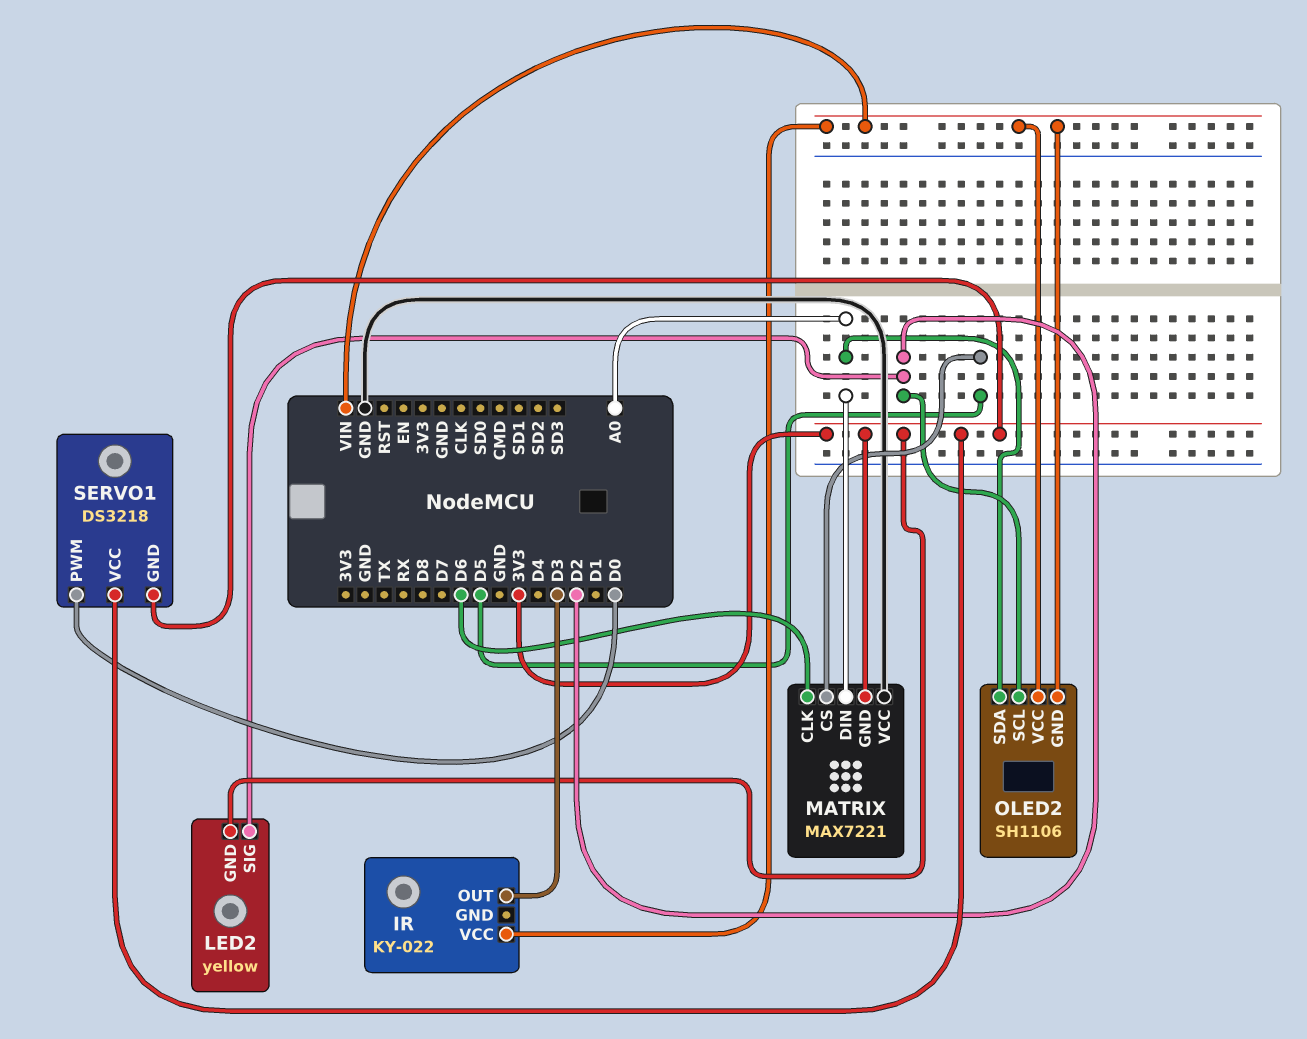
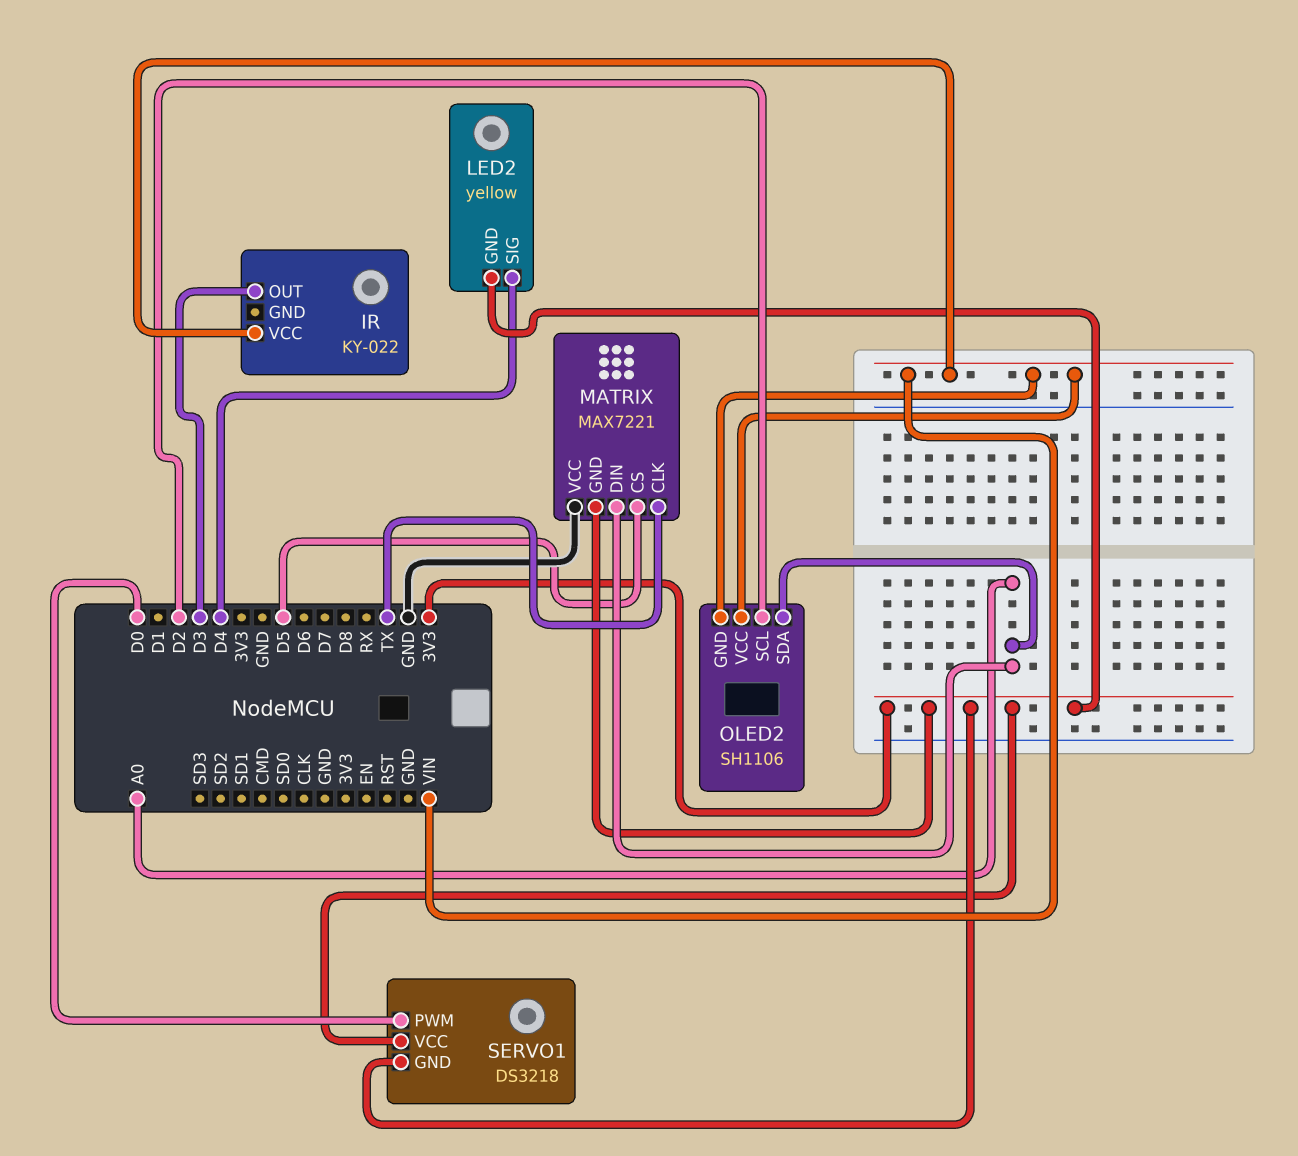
LED2 pin SIG: D2 -> D4
MATRIX pin CLK: D6 -> TX

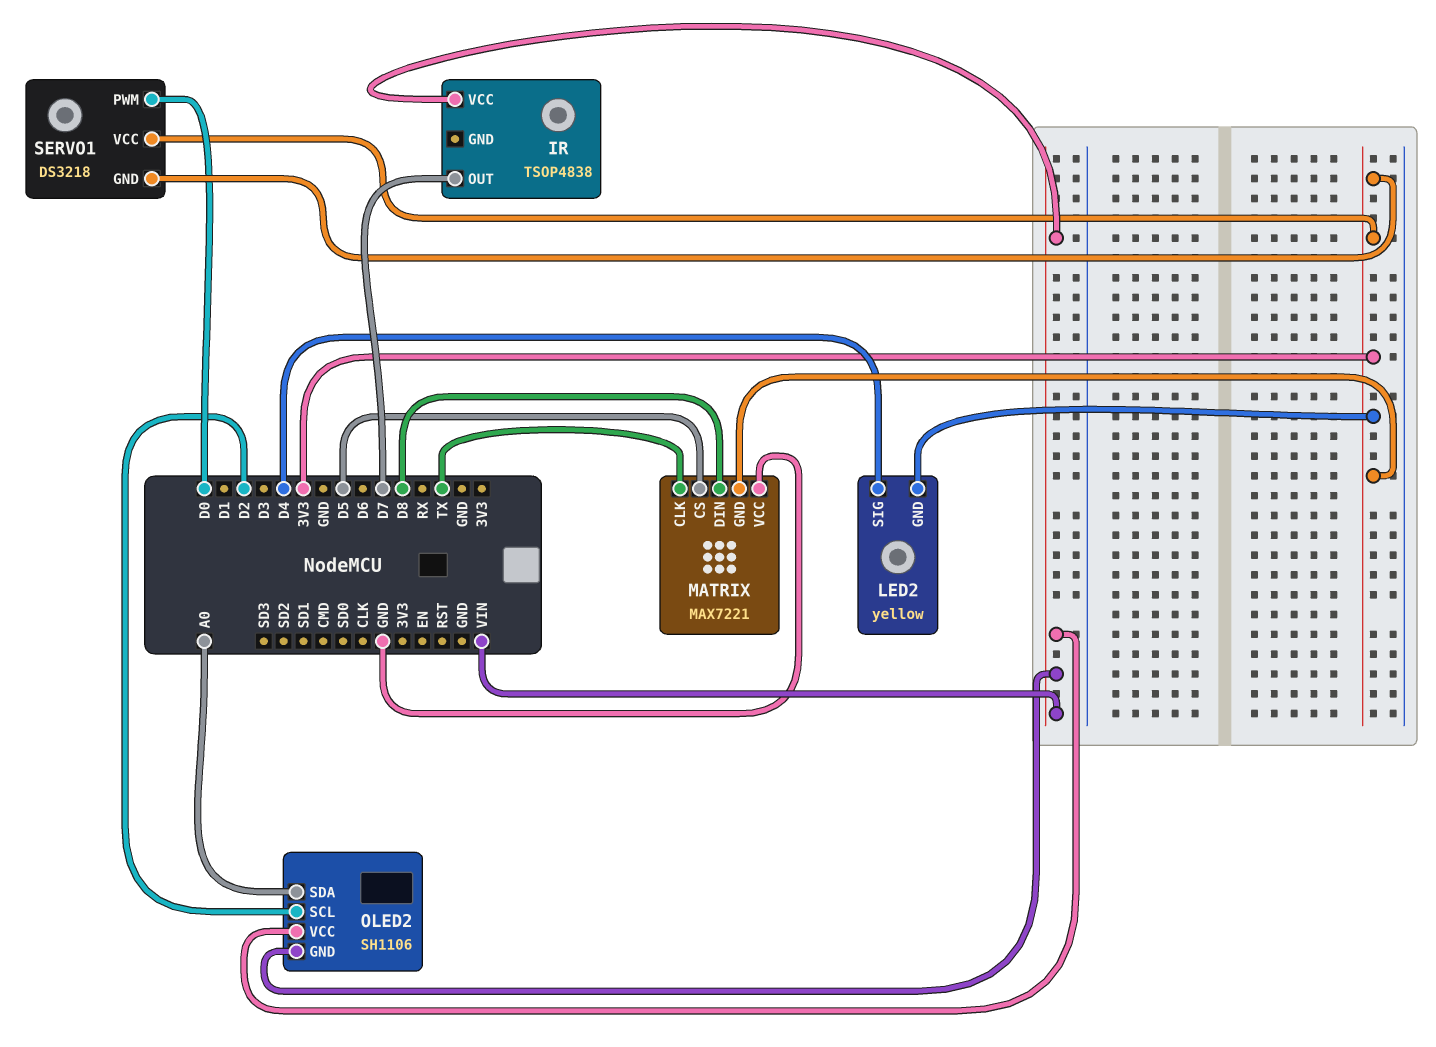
IR: KY-022 -> TSOP4838
IR pin OUT: D3 -> D7
MATRIX pin DIN: A0 -> D8

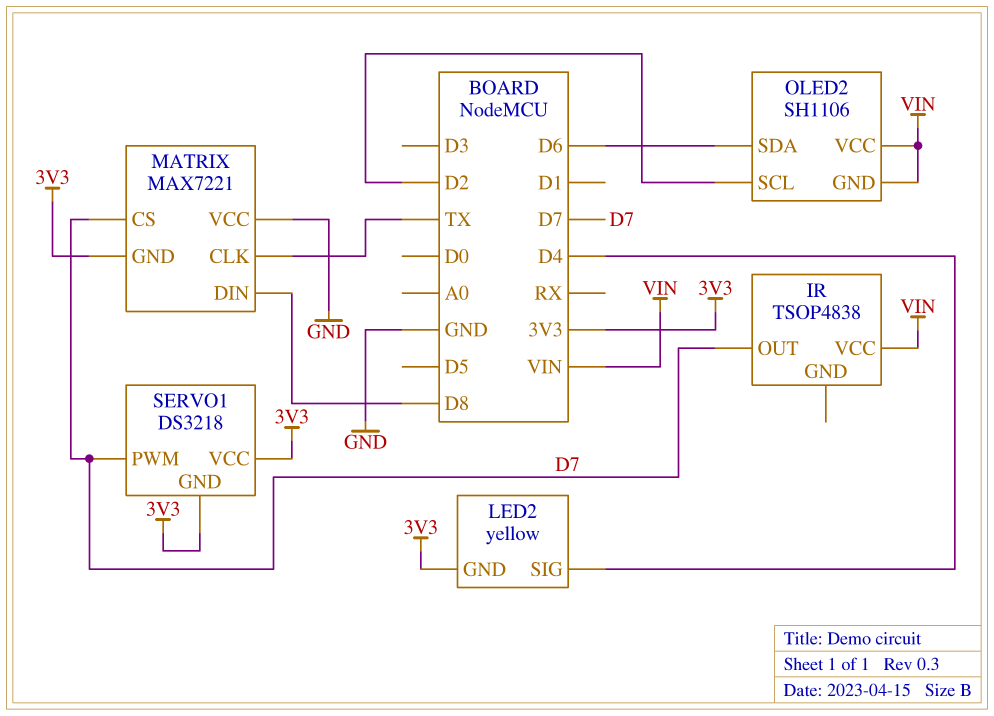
MATRIX pin CS: D5 -> D7
OLED2 pin SDA: A0 -> D6
SERVO1 pin PWM: D0 -> D7

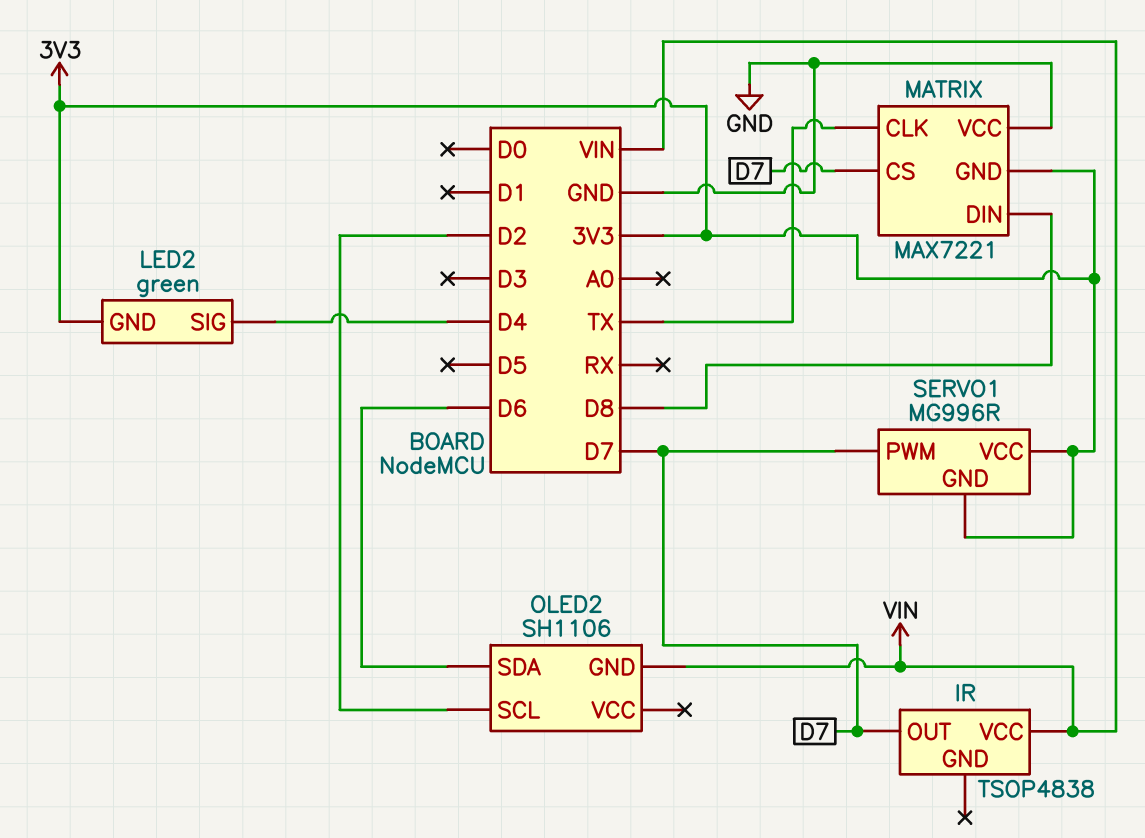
LED2: yellow -> green
OLED2 pin VCC: VIN -> none
SERVO1: DS3218 -> MG996R

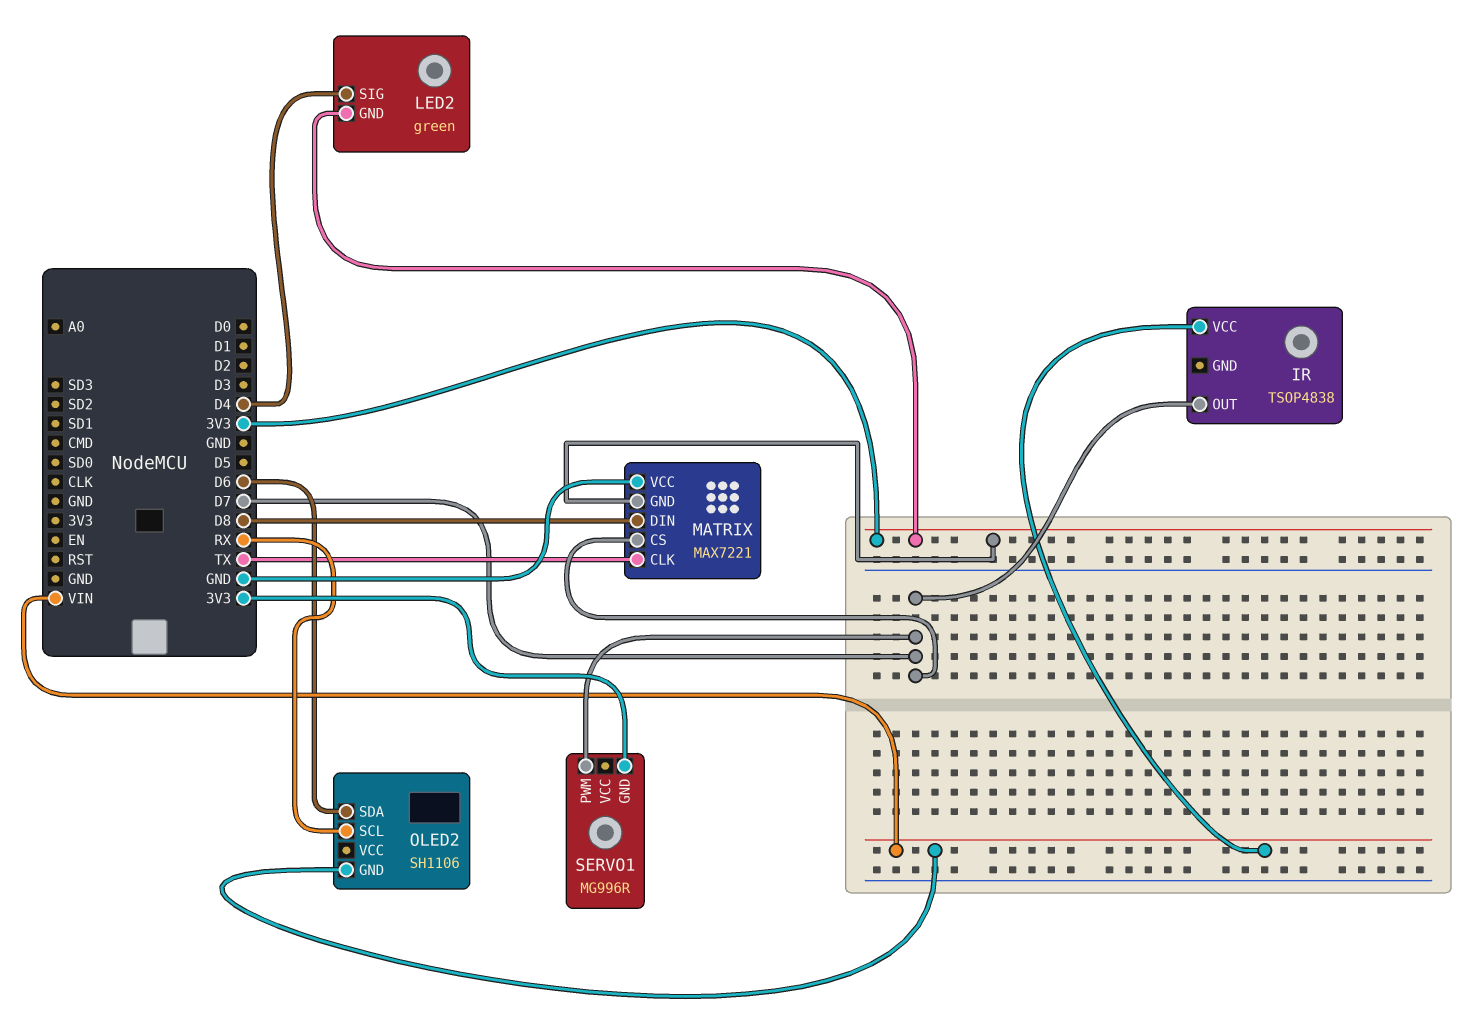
OLED2 pin SCL: D2 -> RX
SERVO1 pin VCC: 3V3 -> none

